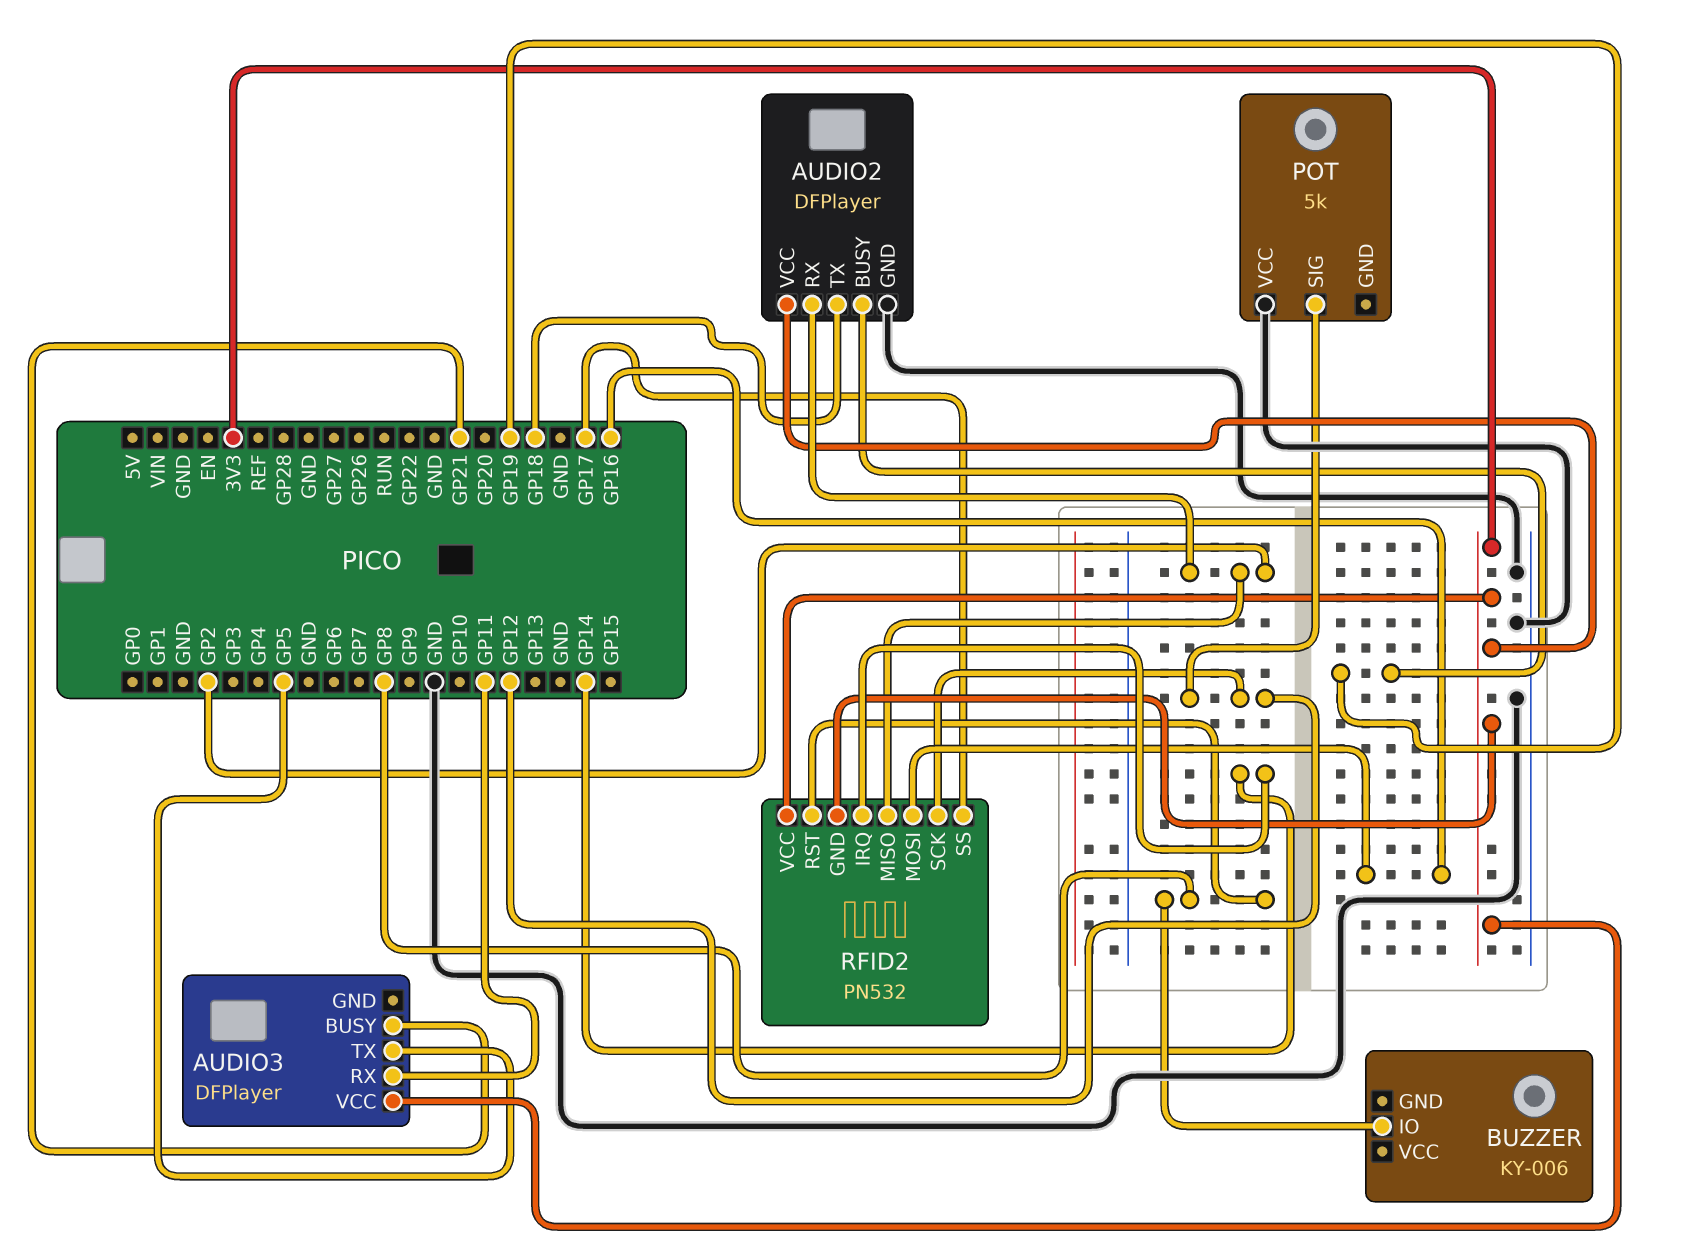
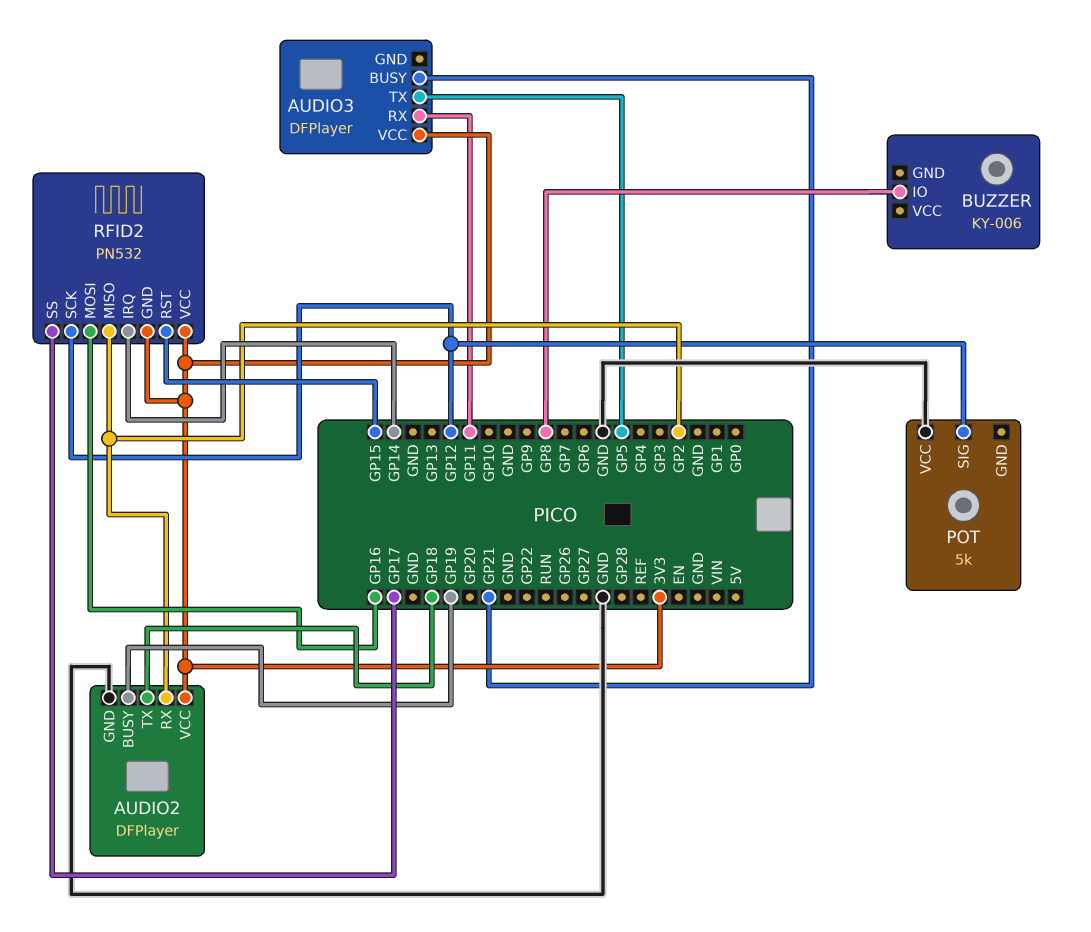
RFID2 pin RST: GP8 -> GP15

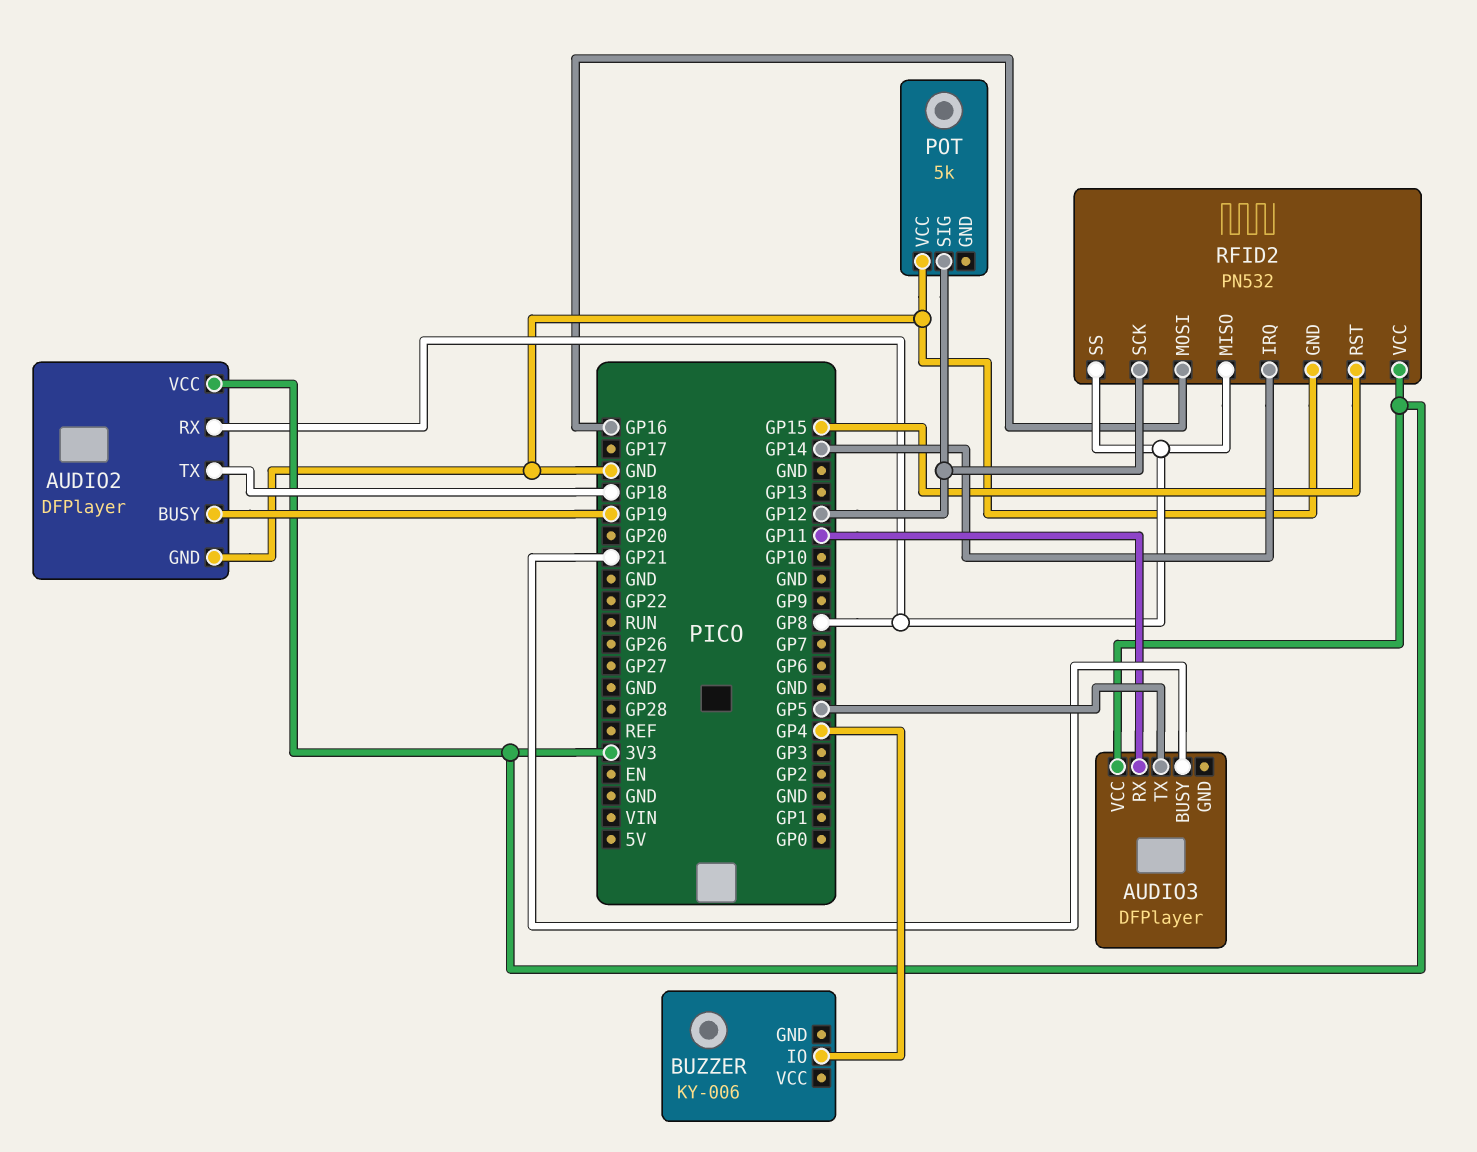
AUDIO2 pin RX: GP2 -> GP8
BUZZER pin IO: GP8 -> GP4
RFID2 pin GND: 3V3 -> GND
RFID2 pin MISO: GP2 -> GP8
RFID2 pin SS: GP17 -> GP8

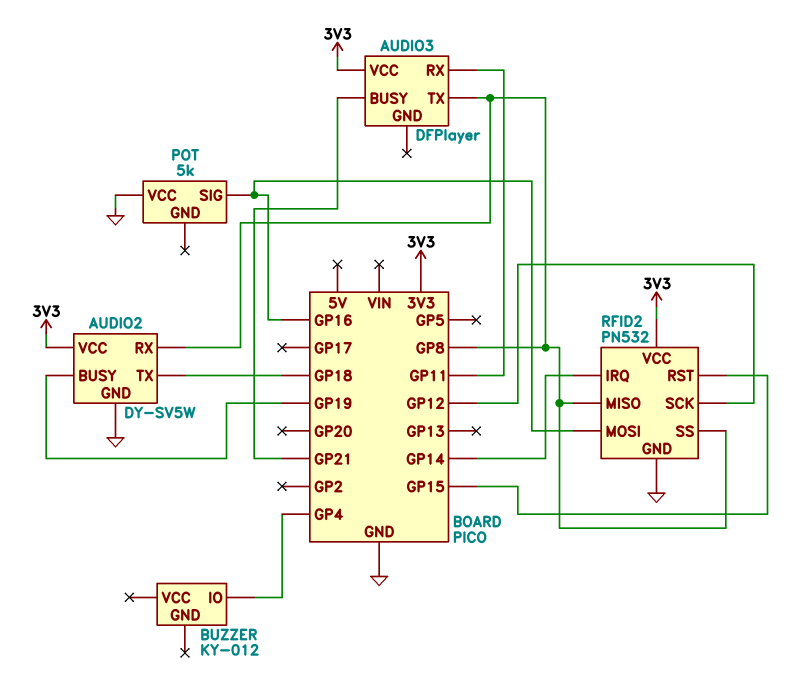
AUDIO2: DFPlayer -> DY-SV5W
AUDIO3 pin TX: GP5 -> GP8
BUZZER: KY-006 -> KY-012
POT pin SIG: GP12 -> GP16

